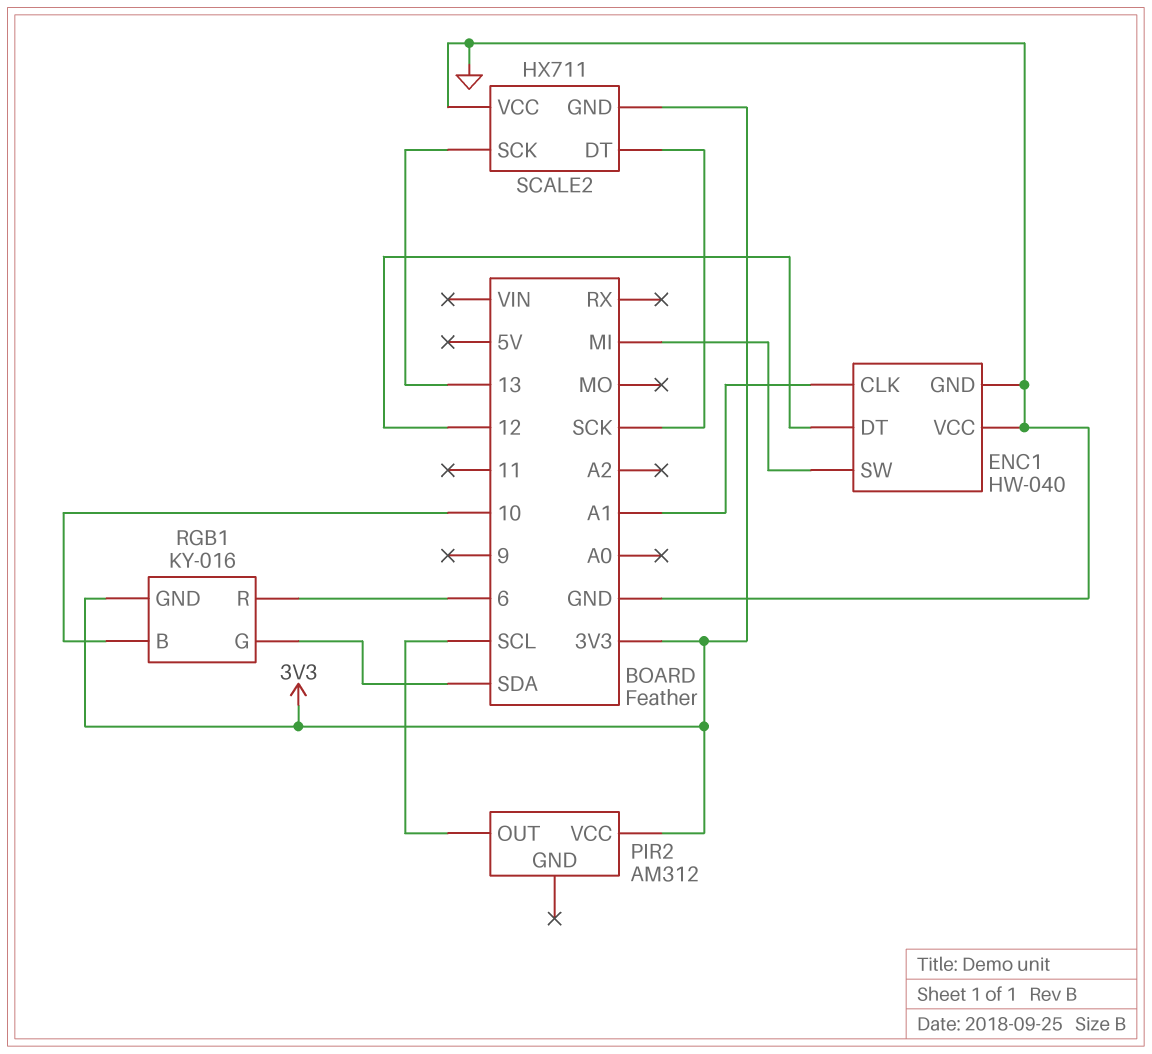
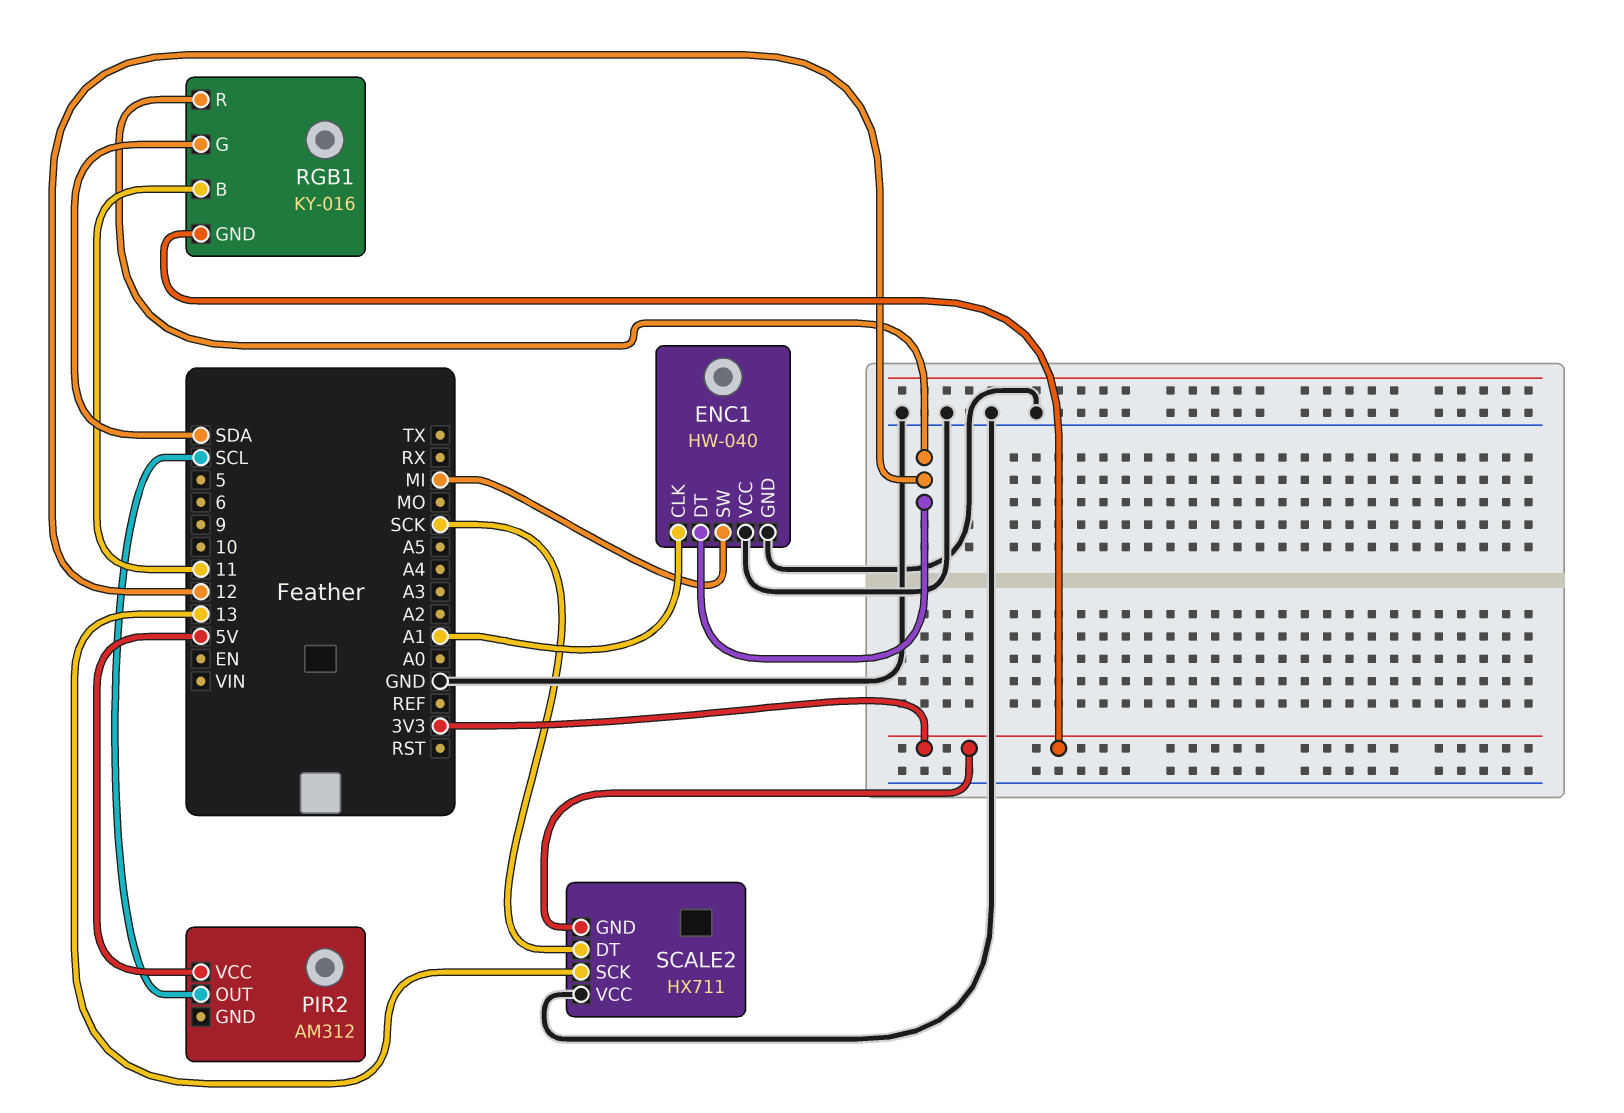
PIR2 pin VCC: 3V3 -> 5V
RGB1 pin B: 10 -> 11
RGB1 pin R: 6 -> 12

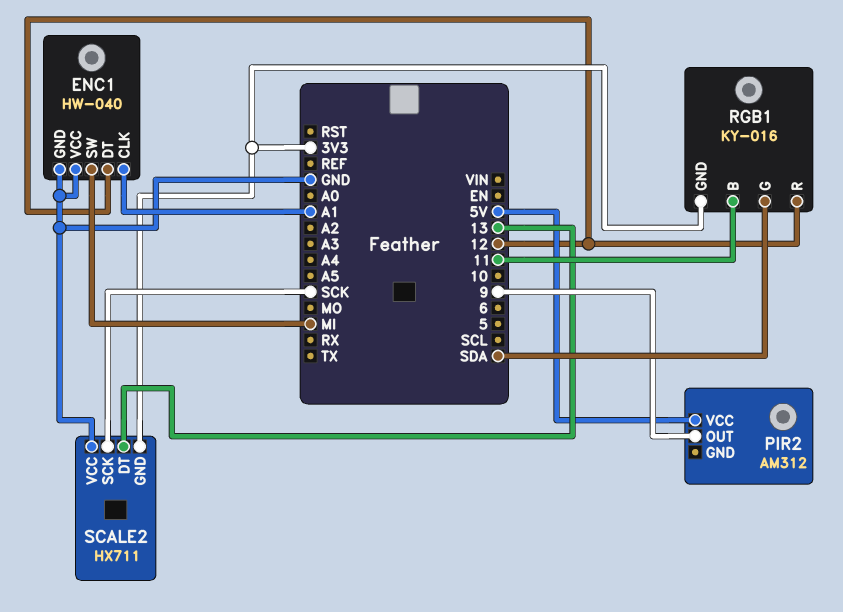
PIR2 pin OUT: SCL -> 9
SCALE2 pin DT: SCK -> 13
SCALE2 pin SCK: 13 -> SCK

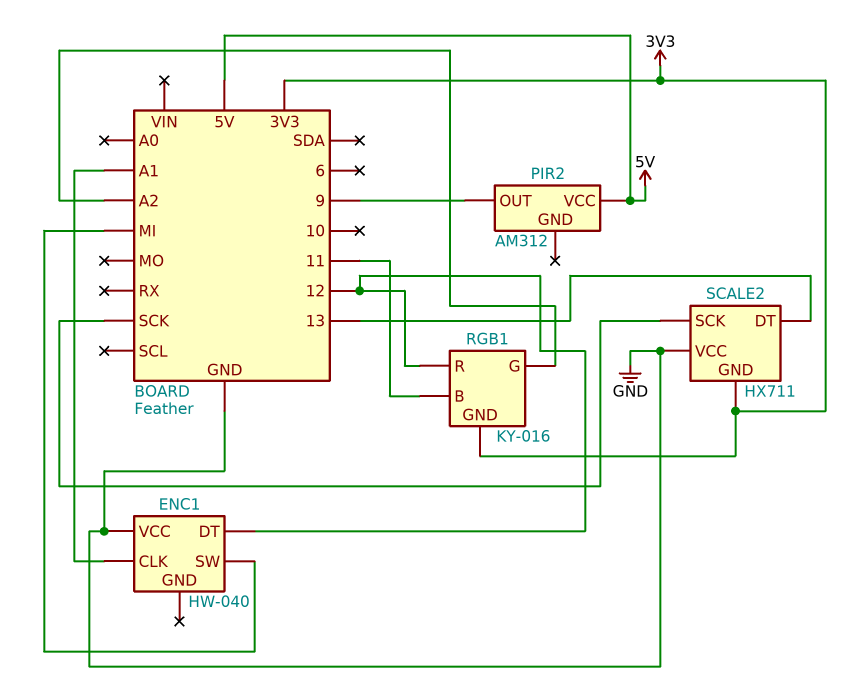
ENC1 pin GND: GND -> none
RGB1 pin G: SDA -> A2

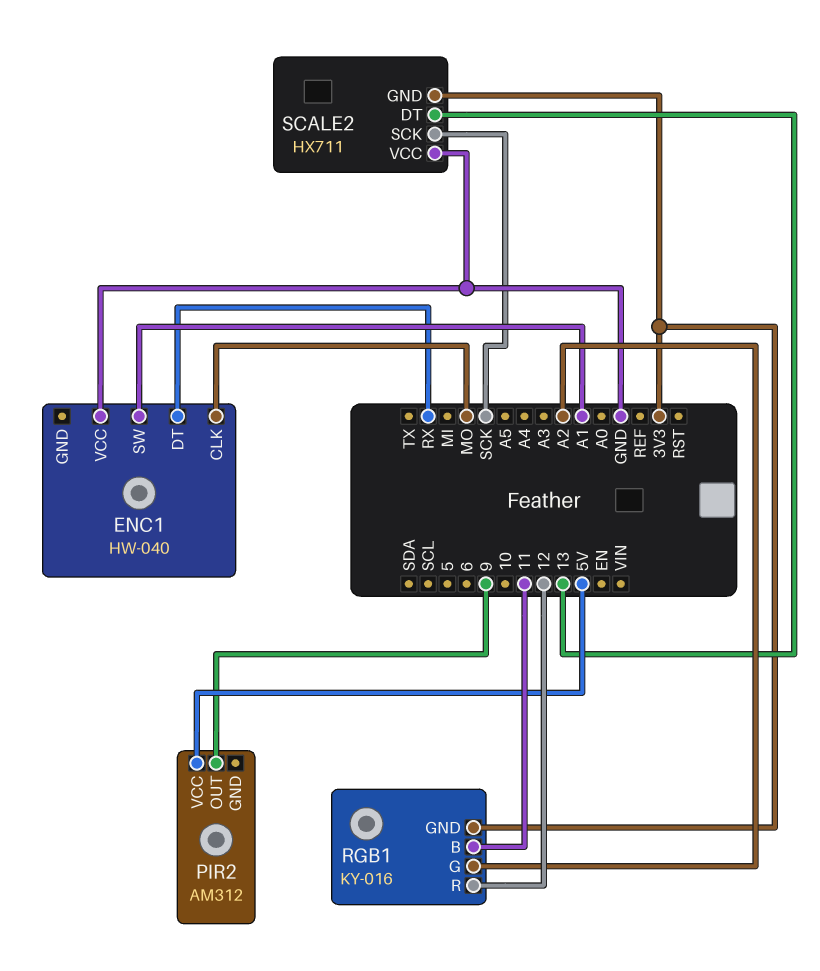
ENC1 pin CLK: A1 -> MO
ENC1 pin DT: 12 -> RX
ENC1 pin SW: MI -> A1

